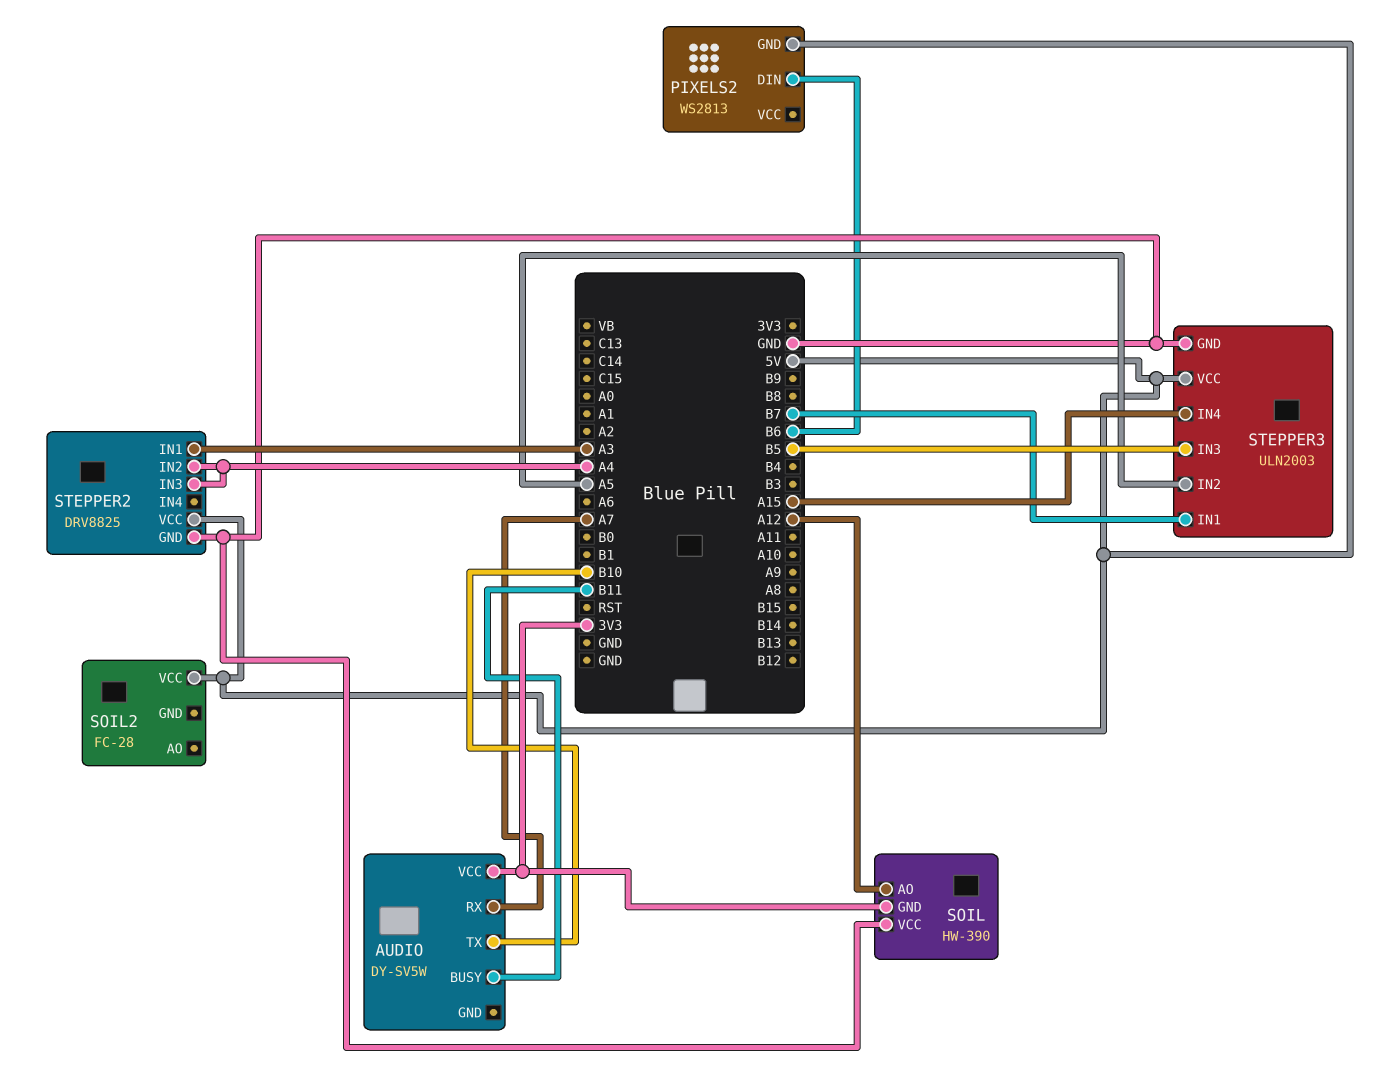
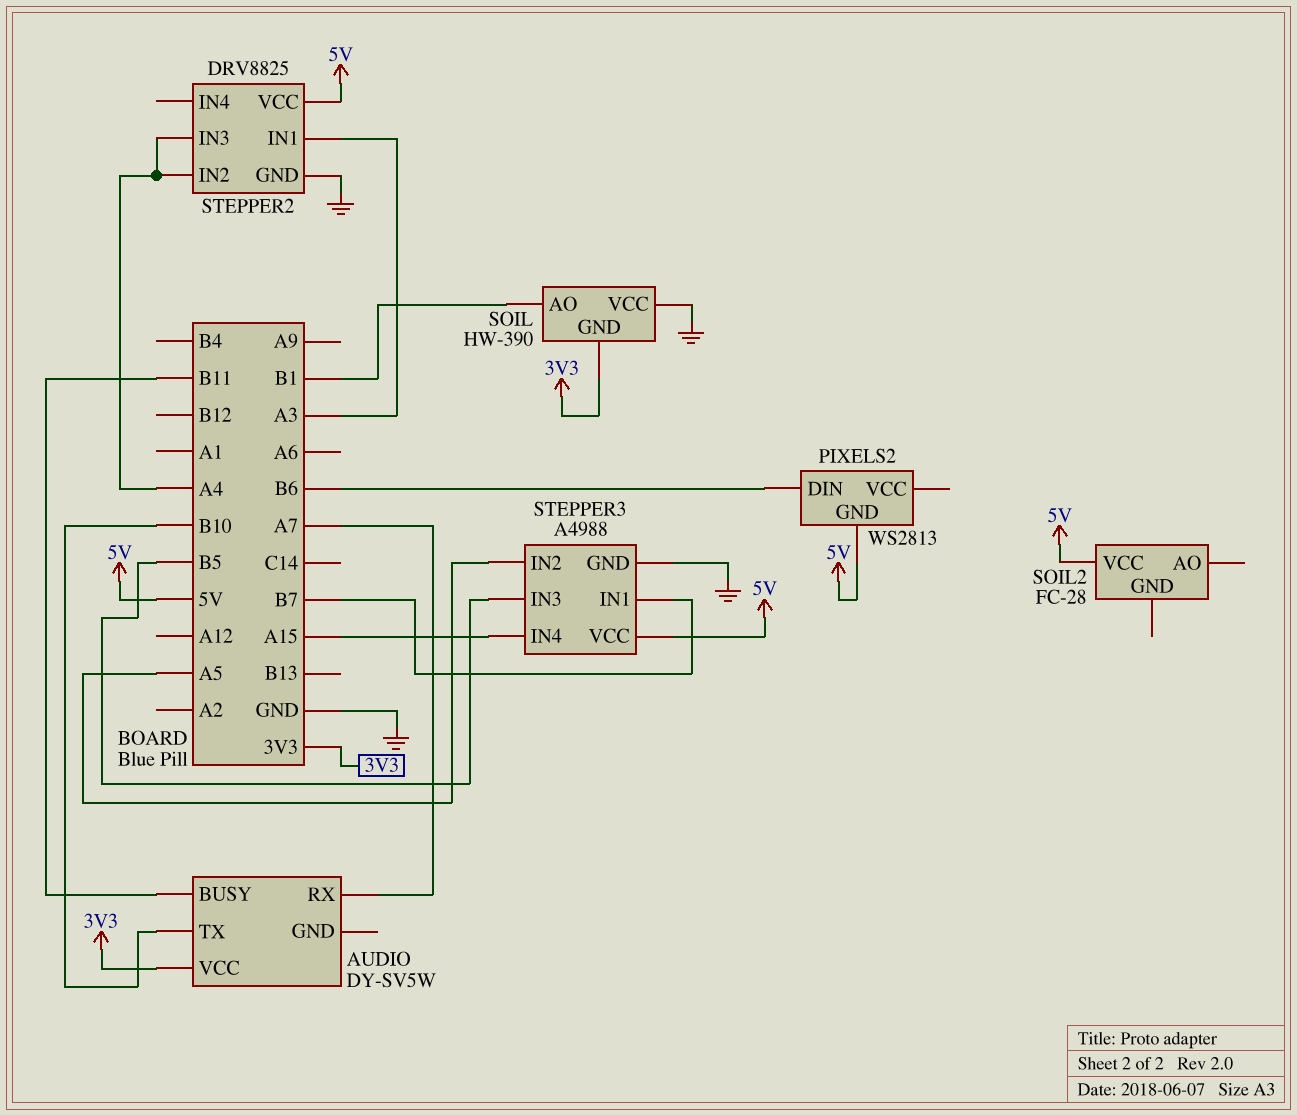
SOIL pin AO: A12 -> B1
STEPPER3: ULN2003 -> A4988

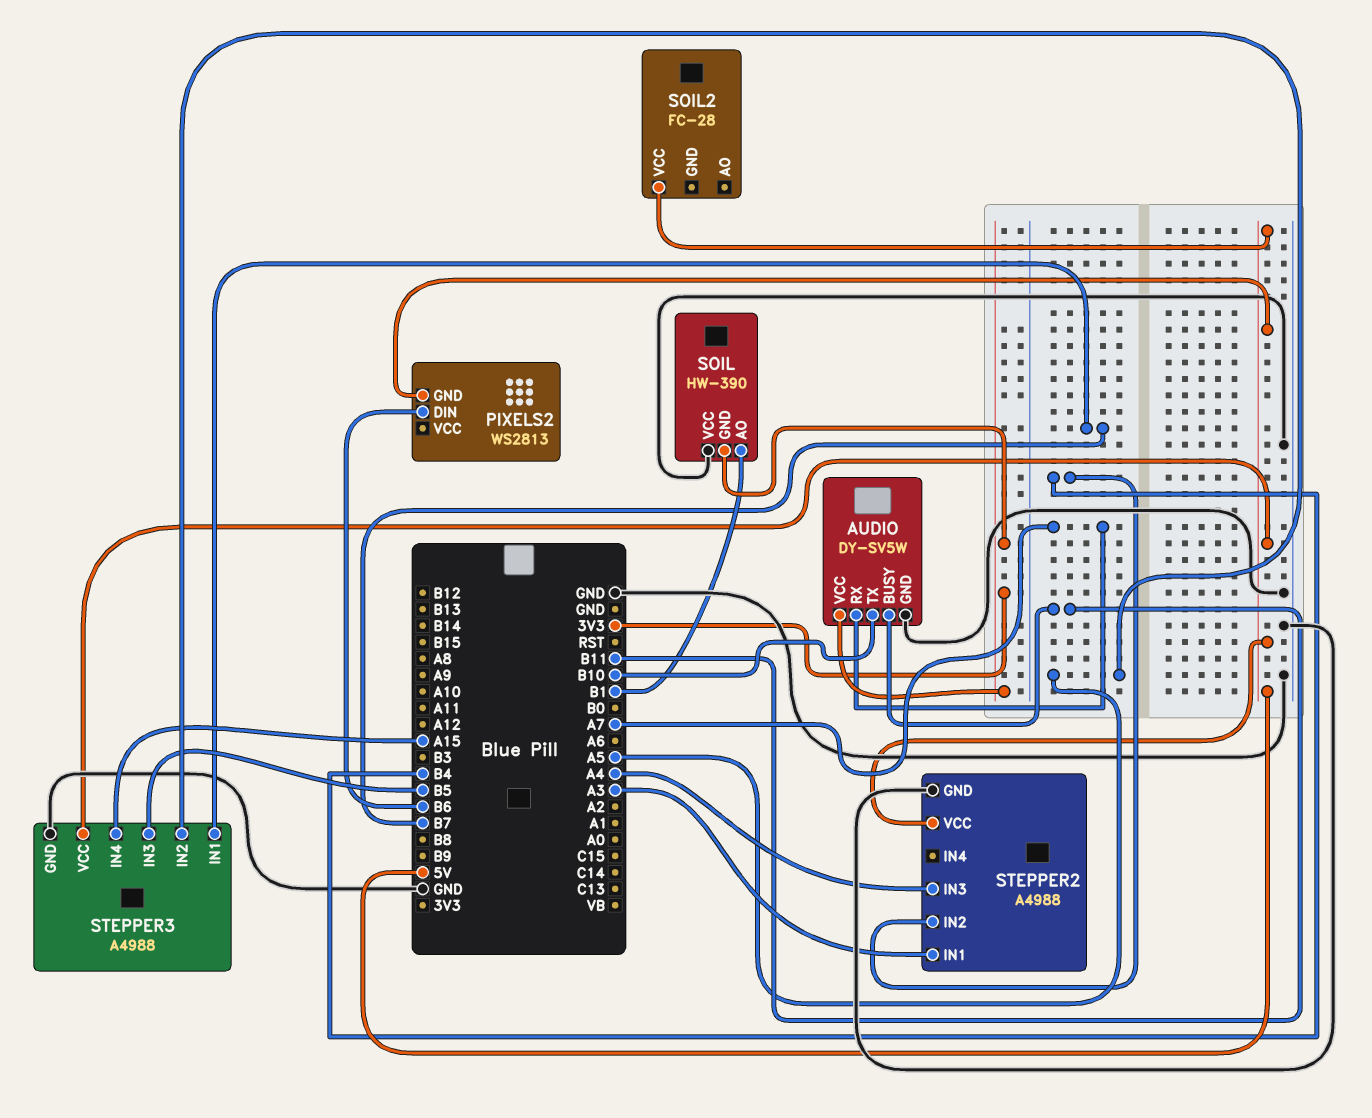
AUDIO pin GND: none -> GND
STEPPER2: DRV8825 -> A4988
STEPPER2 pin IN2: A4 -> B4

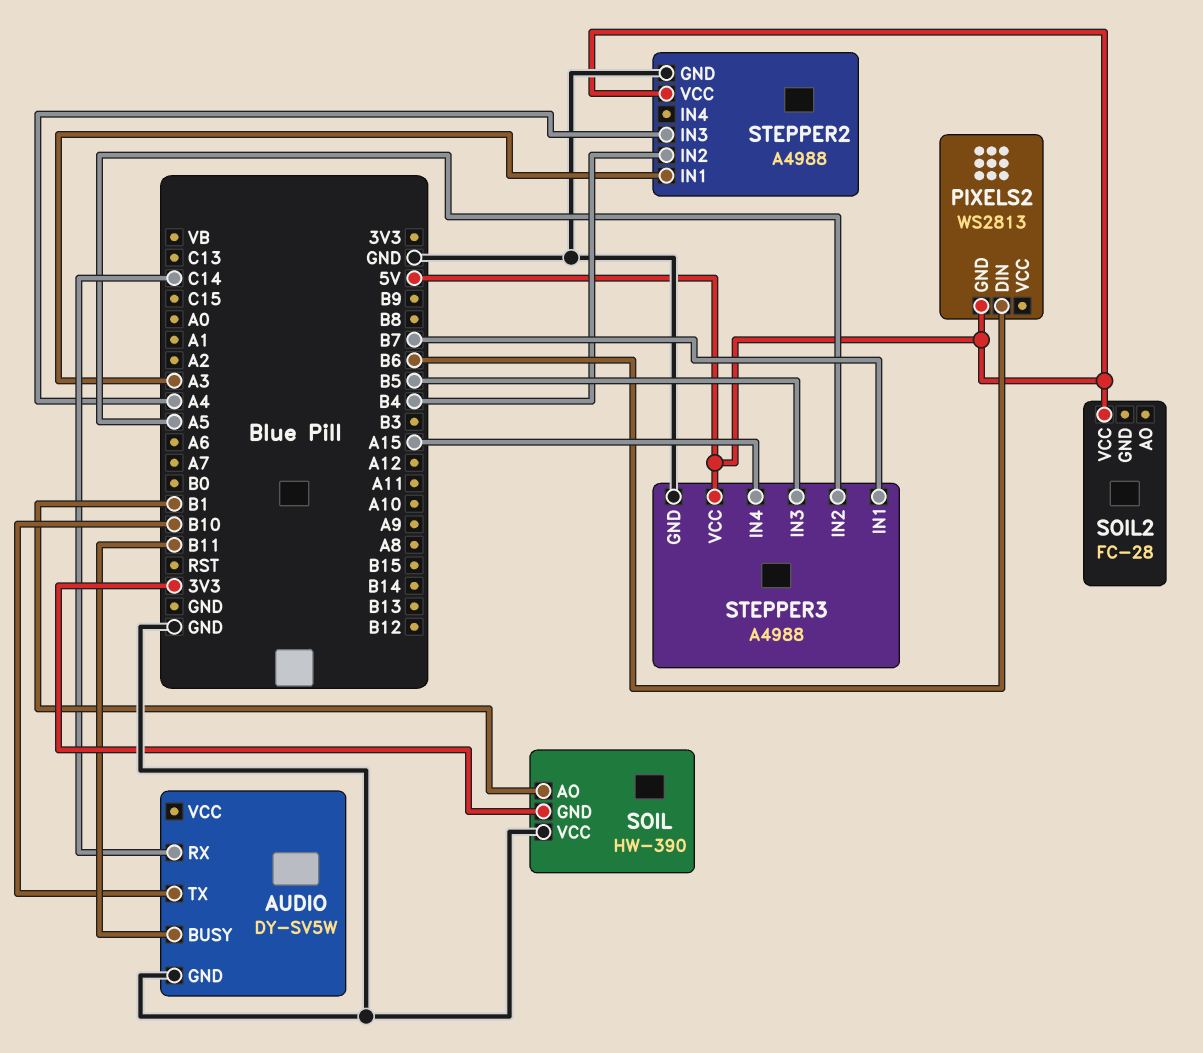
AUDIO pin RX: A7 -> C14
AUDIO pin VCC: 3V3 -> none

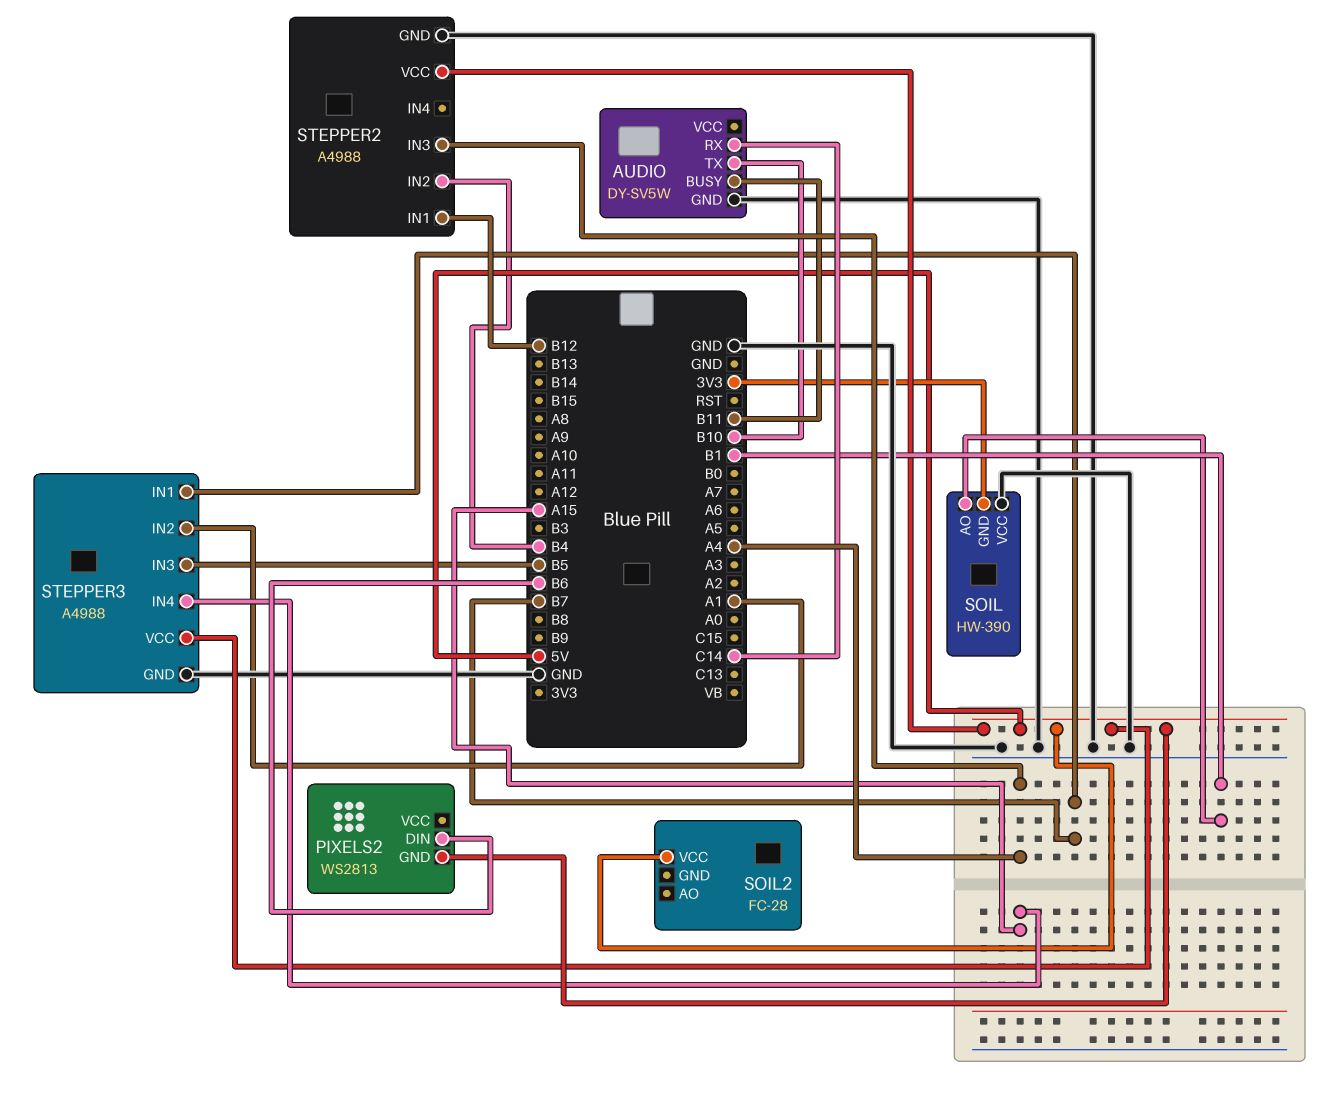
STEPPER2 pin IN1: A3 -> B12
STEPPER3 pin IN2: A5 -> A1

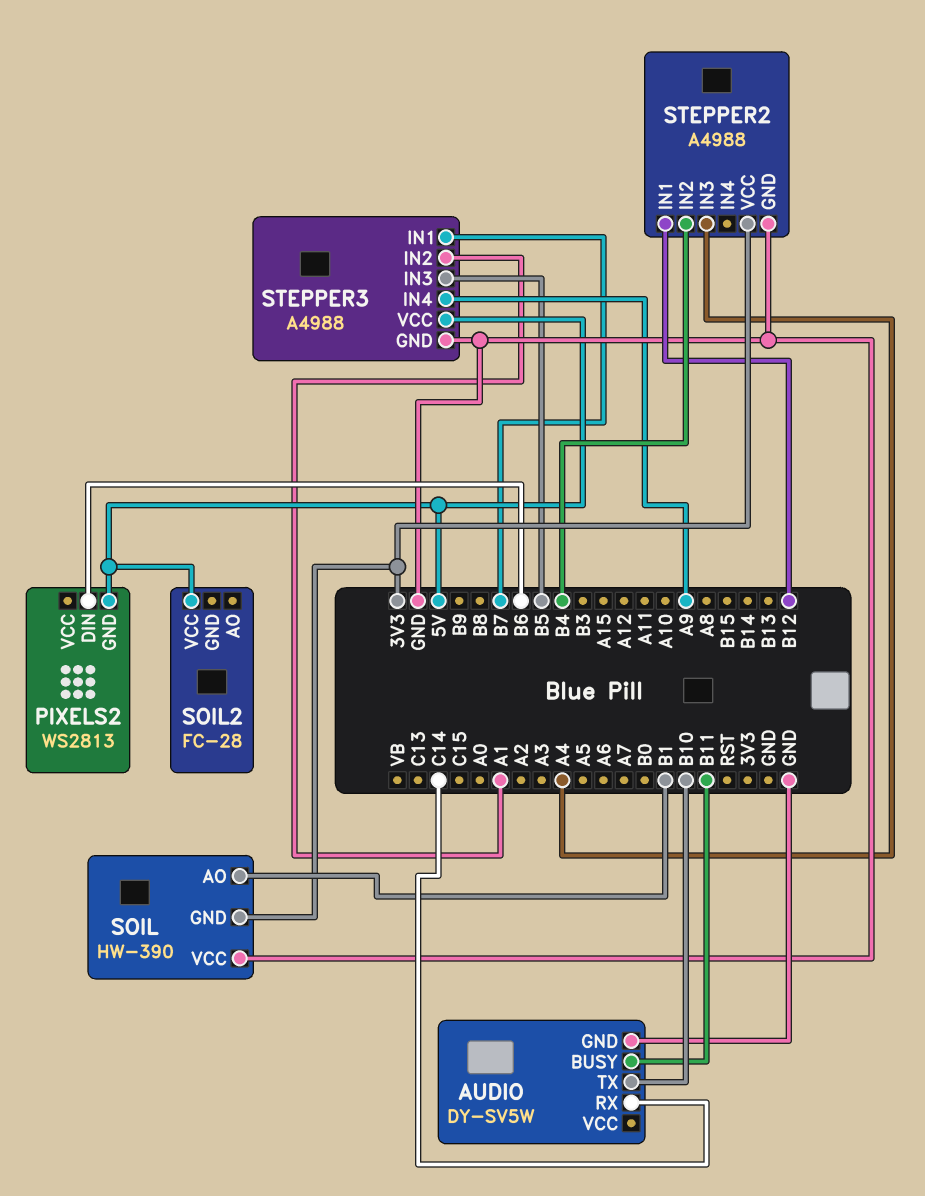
STEPPER2 pin VCC: 5V -> 3V3
STEPPER3 pin IN4: A15 -> A9

